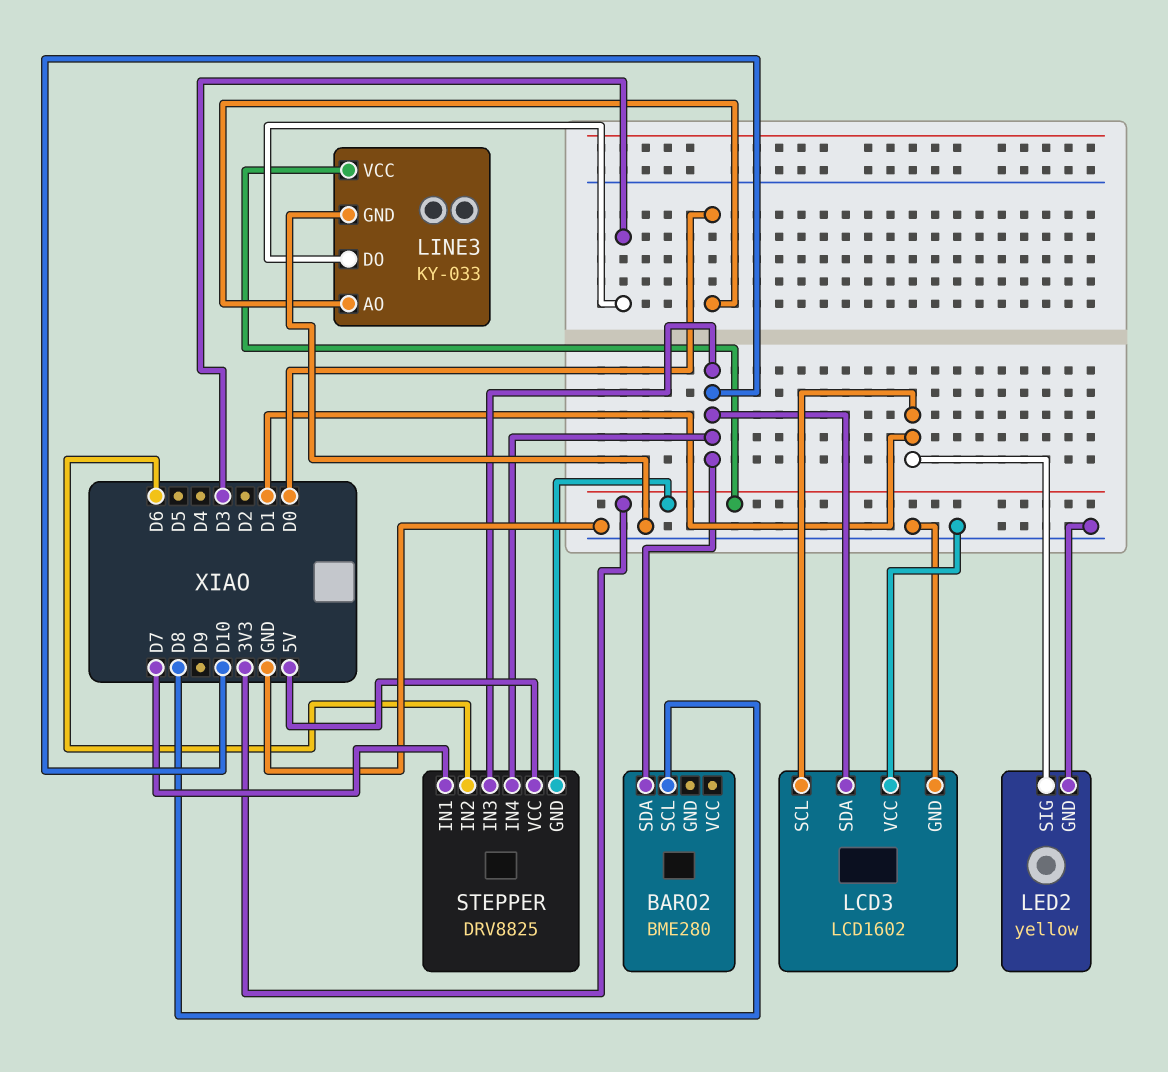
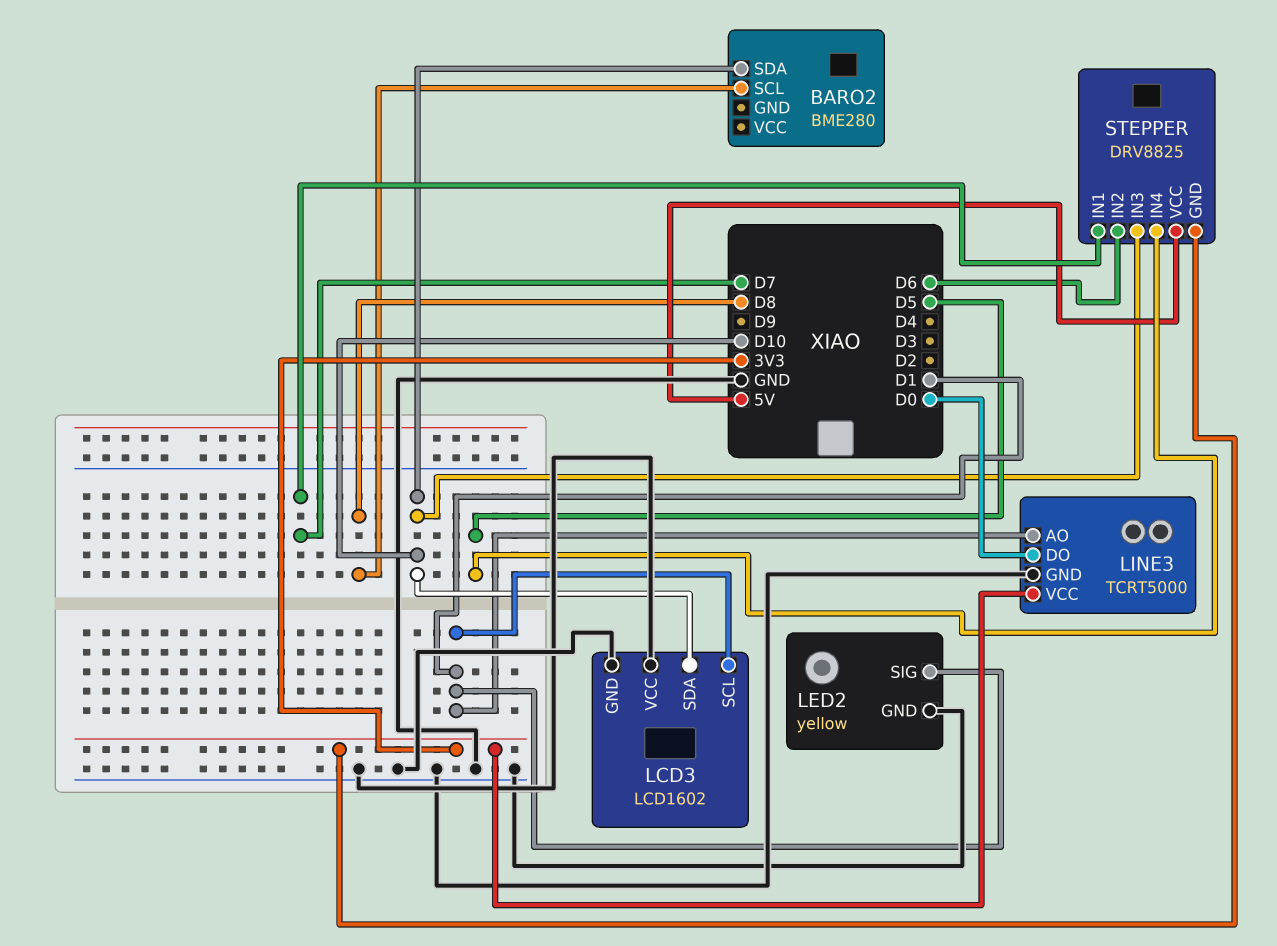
LINE3: KY-033 -> TCRT5000
LINE3 pin AO: D0 -> D1
LINE3 pin DO: D3 -> D0
STEPPER pin IN4: D10 -> D5

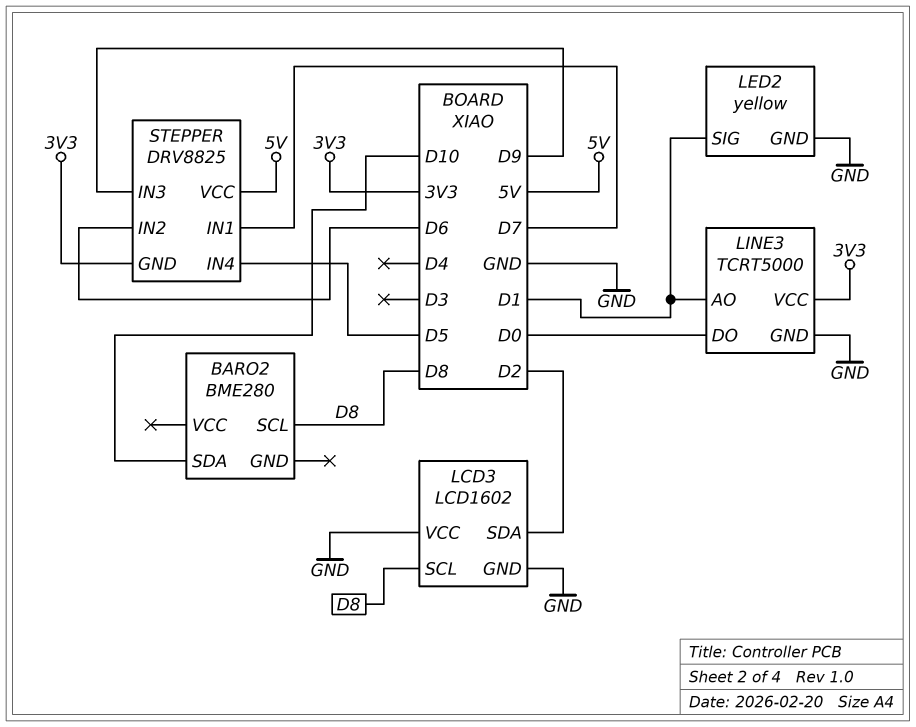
LCD3 pin SCL: D1 -> D8
LCD3 pin SDA: D10 -> D2
STEPPER pin IN3: D10 -> D9

